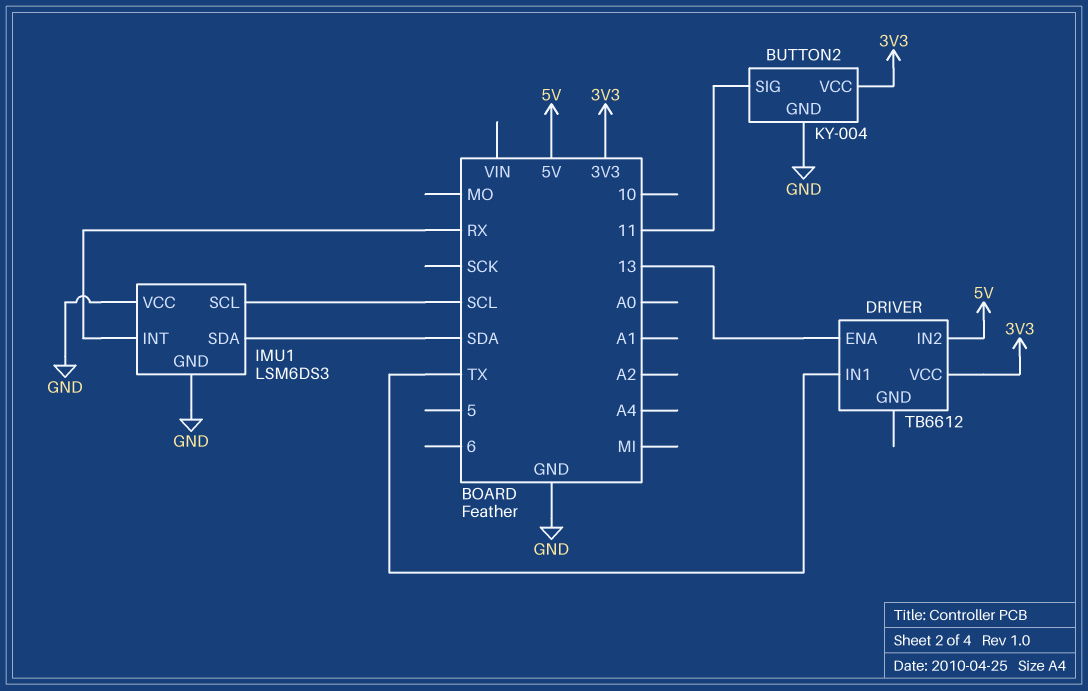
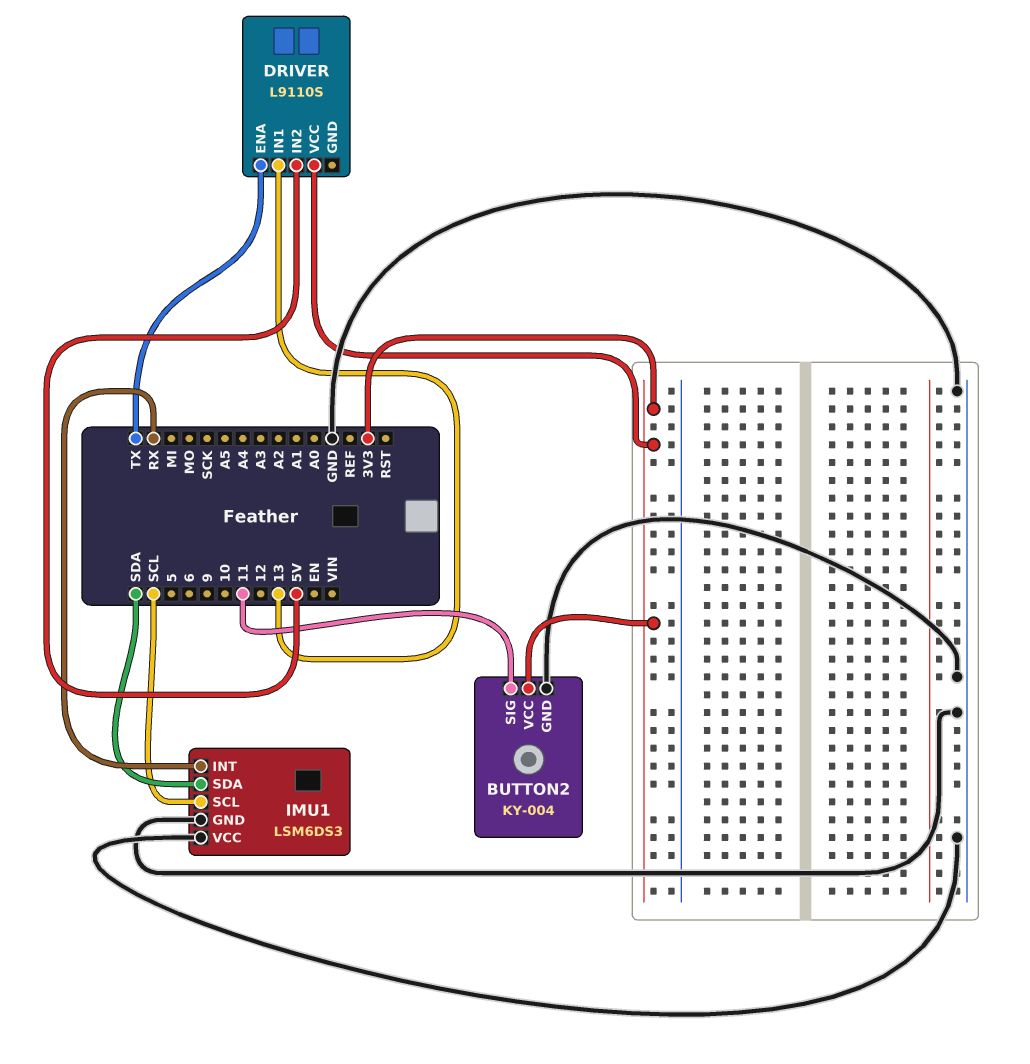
DRIVER: TB6612 -> L9110S
DRIVER pin ENA: 13 -> TX
DRIVER pin IN1: TX -> 13

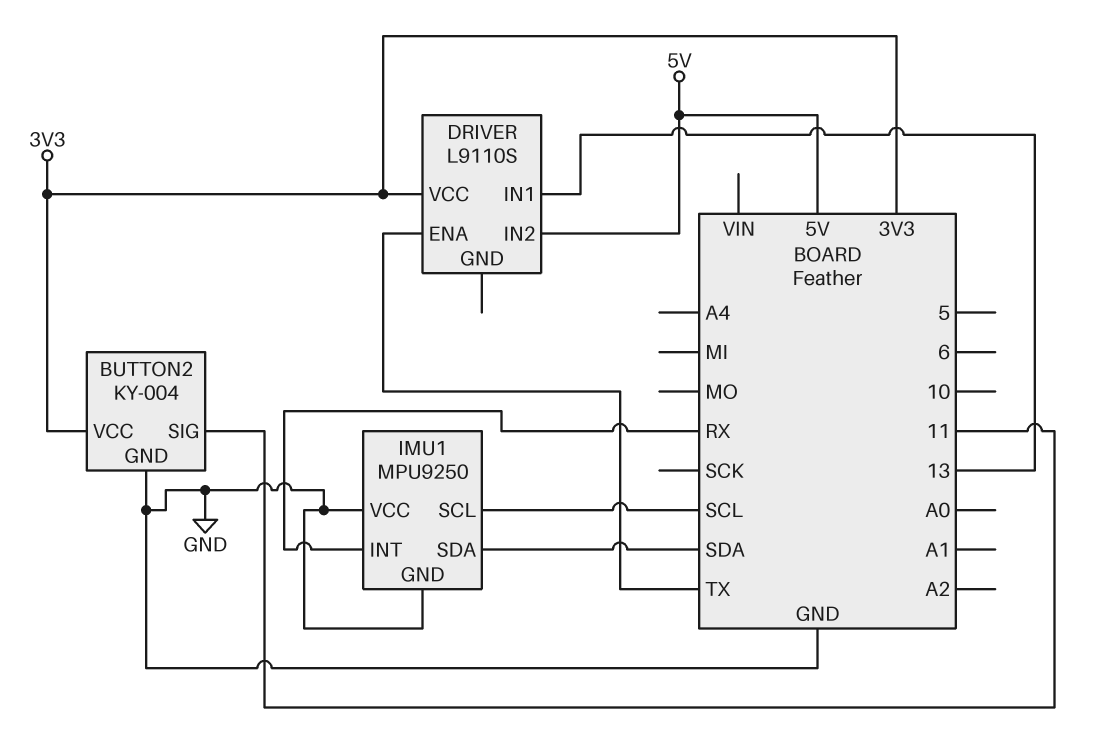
IMU1: LSM6DS3 -> MPU9250

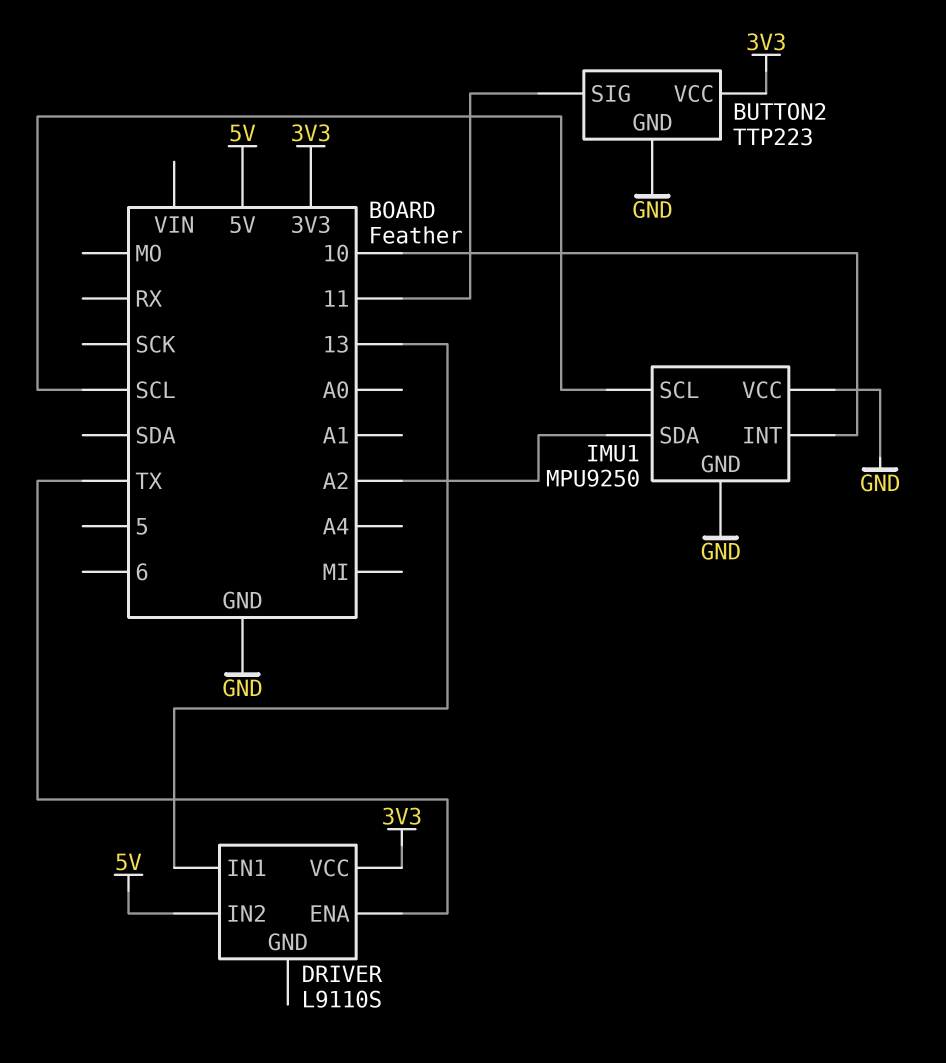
BUTTON2: KY-004 -> TTP223
IMU1 pin INT: RX -> 10
IMU1 pin SDA: SDA -> A2

